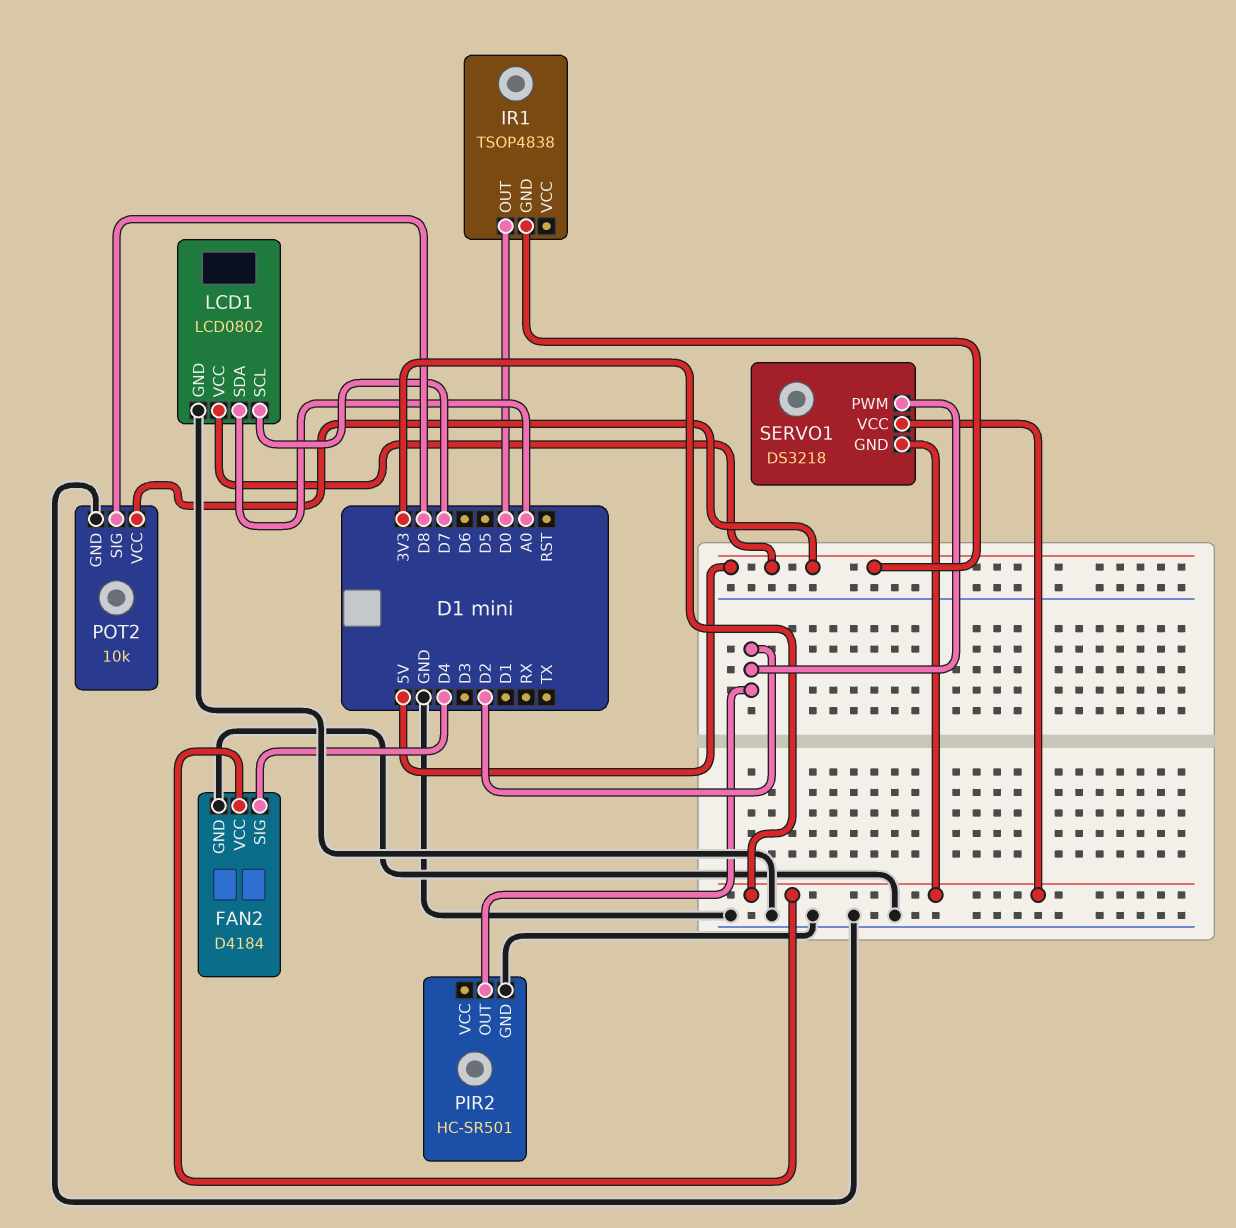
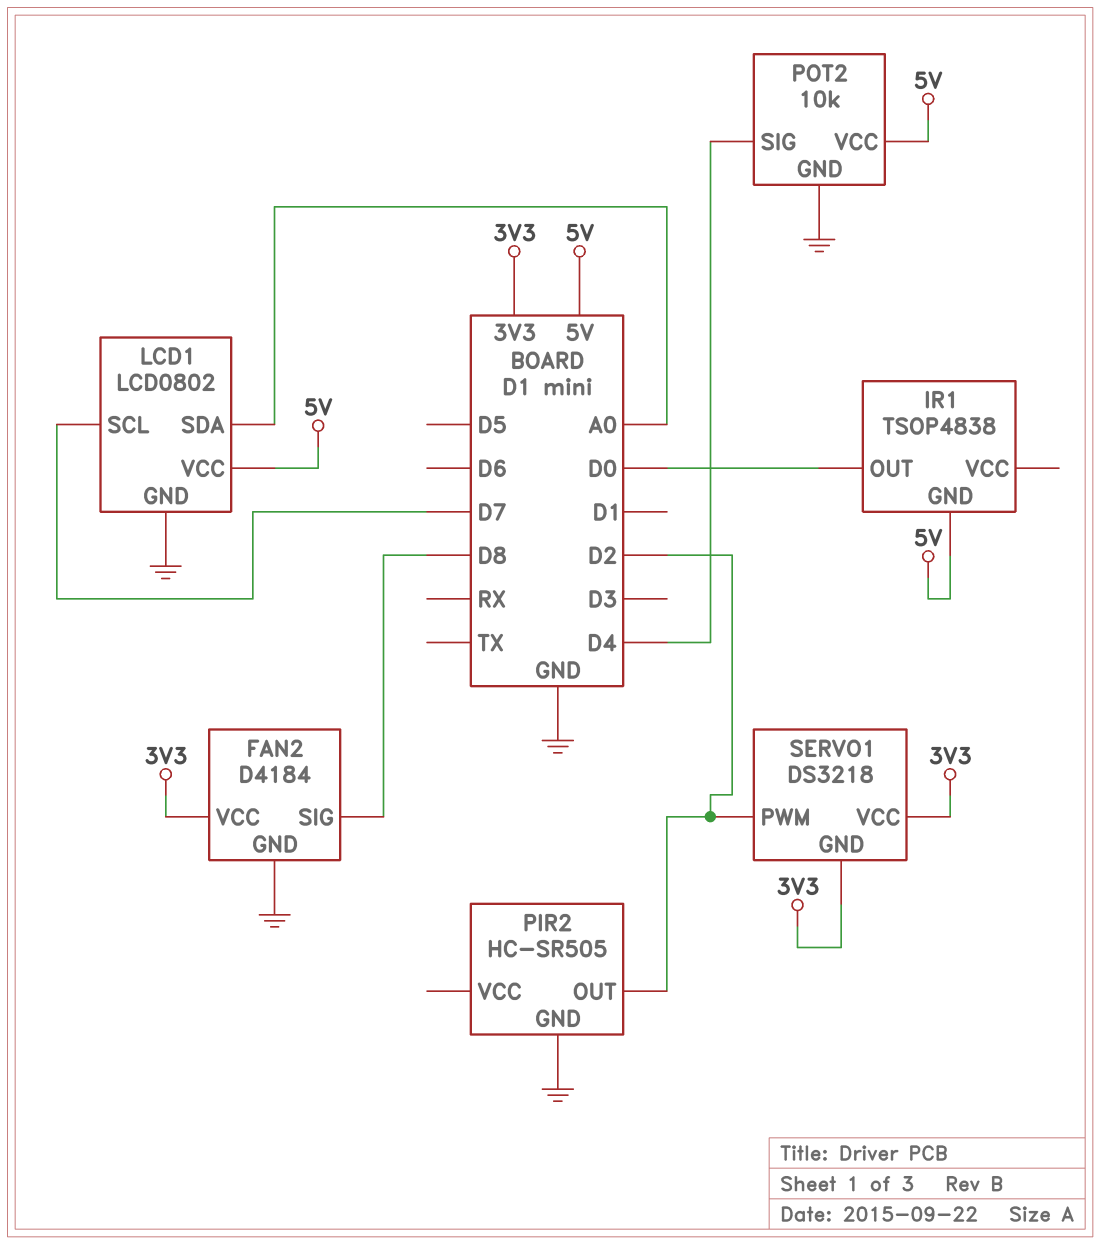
FAN2 pin SIG: D4 -> D8
PIR2: HC-SR501 -> HC-SR505
POT2 pin SIG: D8 -> D4

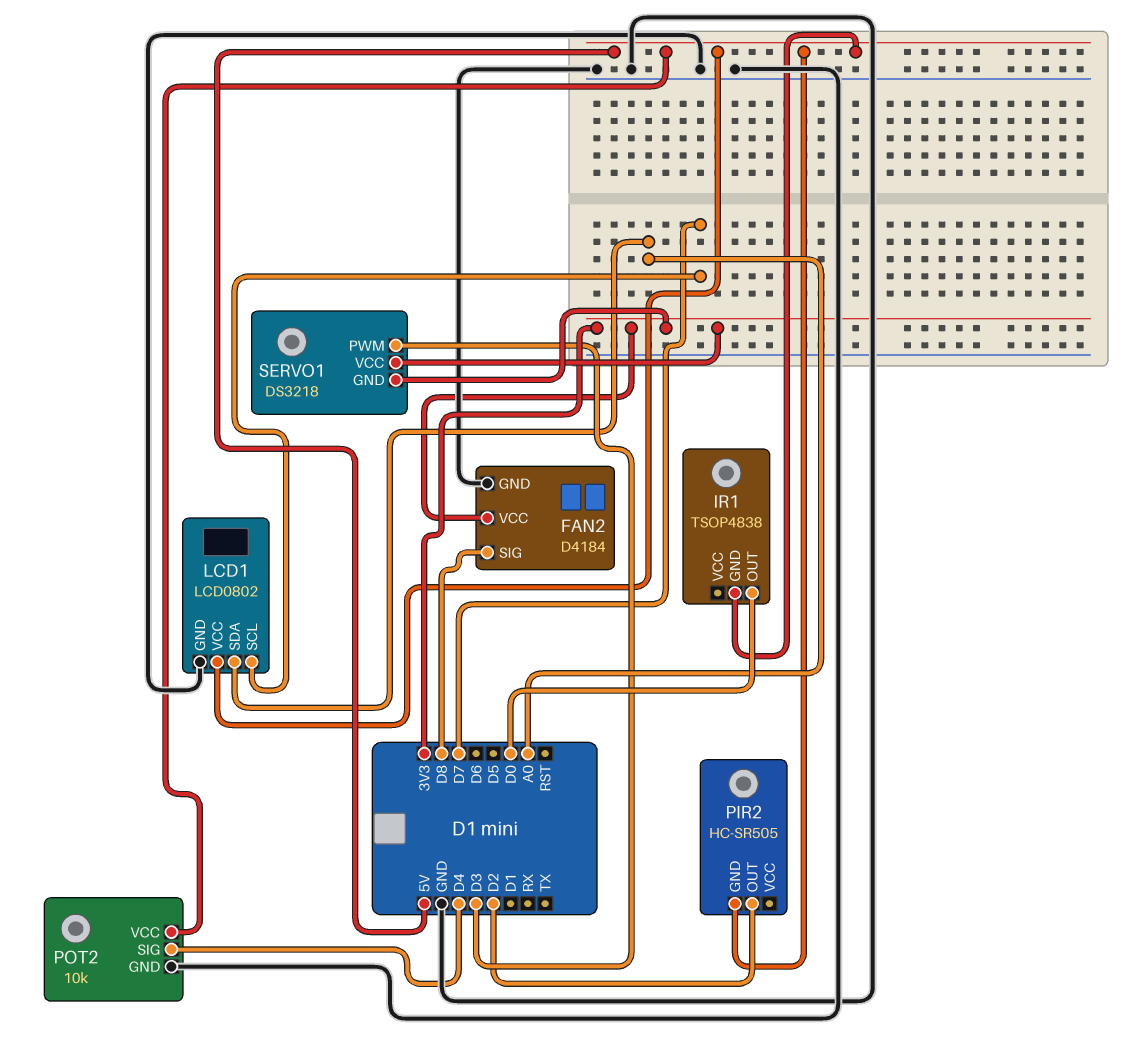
PIR2 pin GND: GND -> 5V
SERVO1 pin PWM: D2 -> D3

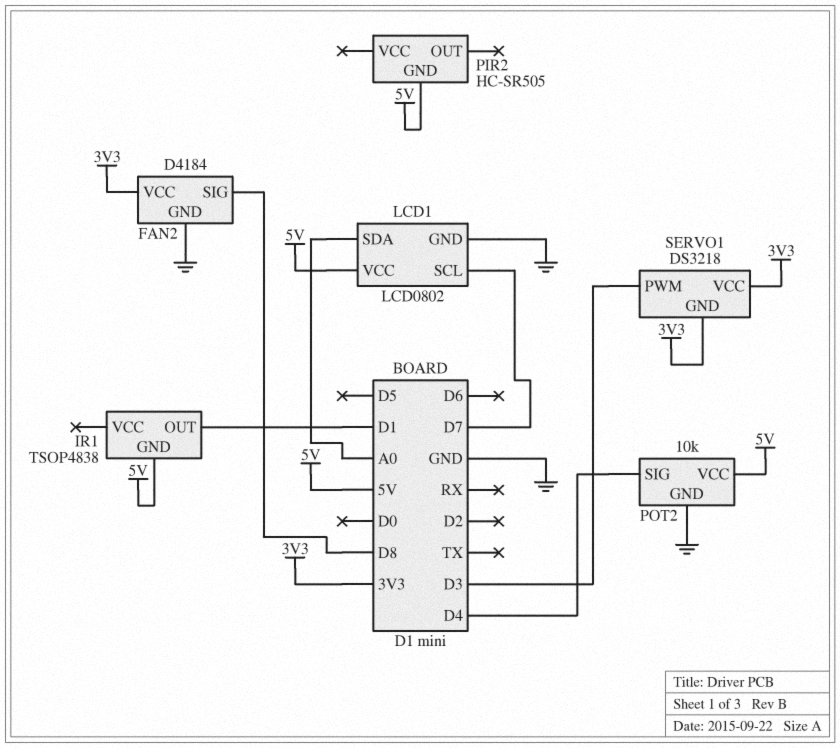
IR1 pin OUT: D0 -> D1
PIR2 pin OUT: D2 -> none

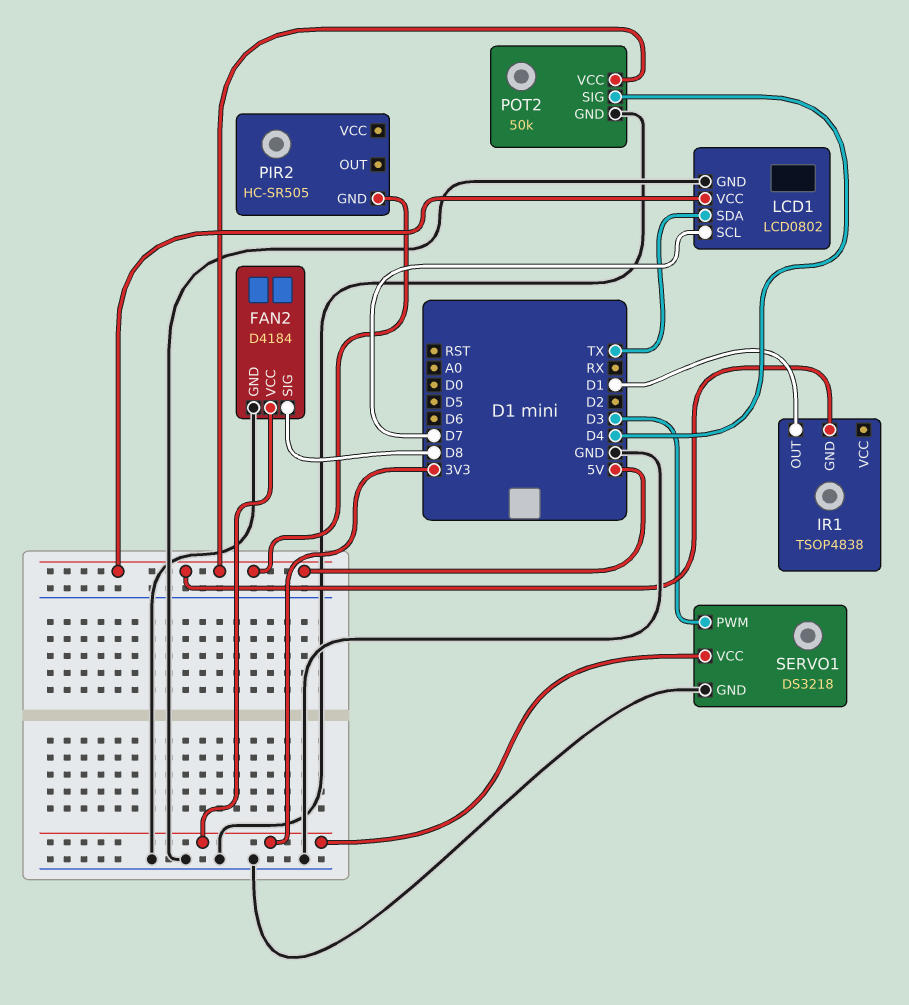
LCD1 pin SDA: A0 -> TX
POT2: 10k -> 50k
SERVO1 pin GND: 3V3 -> GND

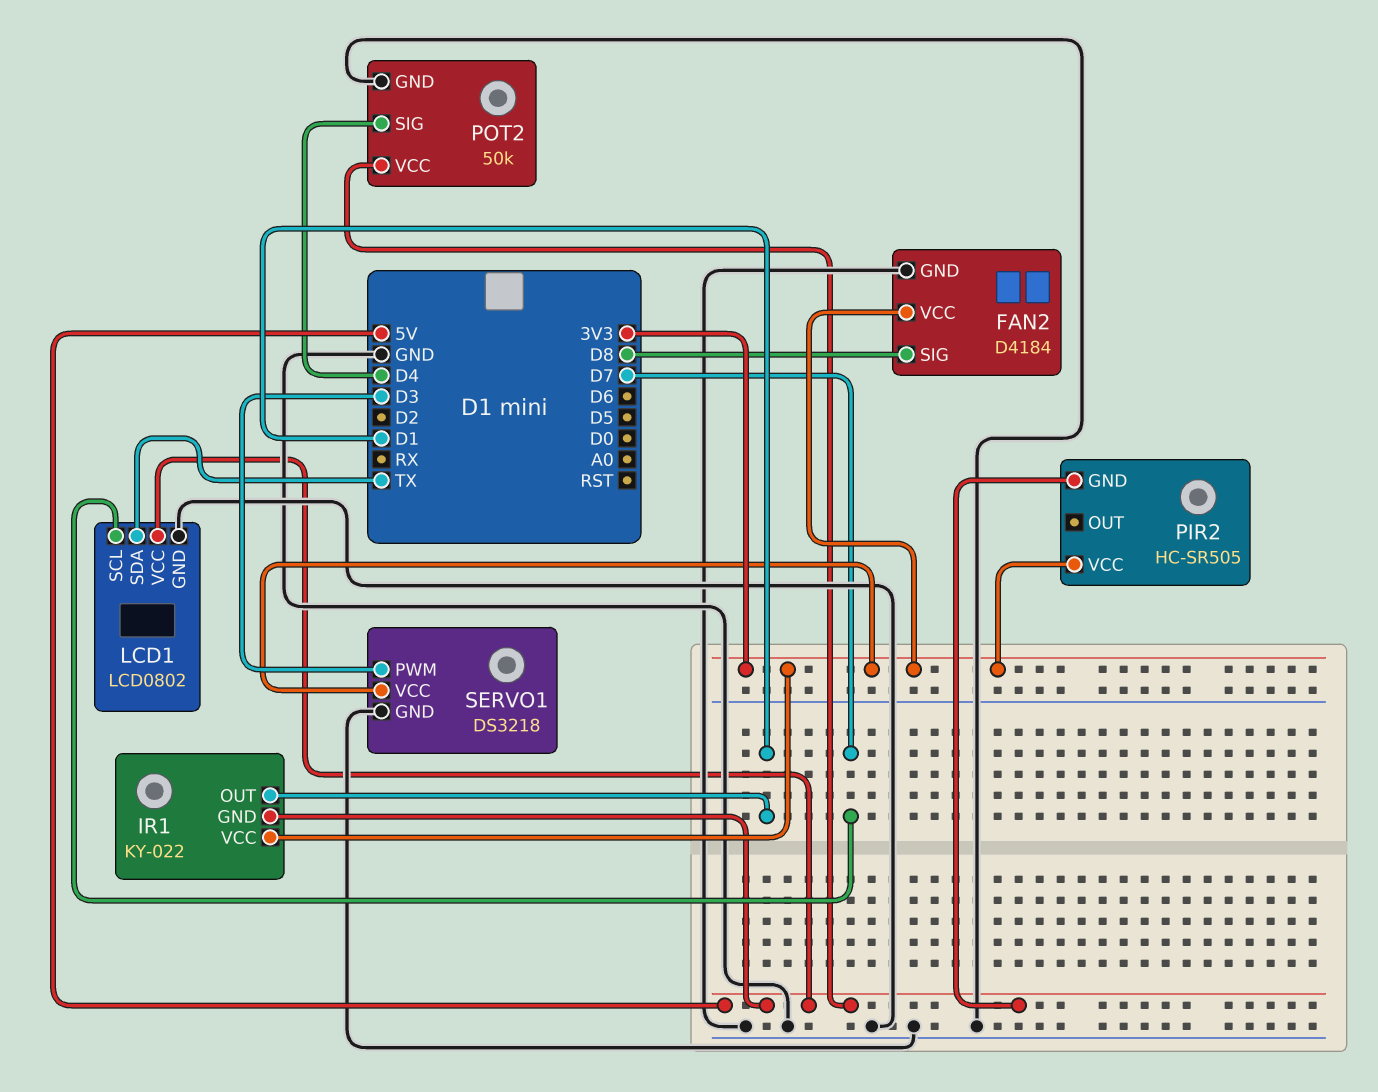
IR1: TSOP4838 -> KY-022
IR1 pin VCC: none -> 3V3
PIR2 pin VCC: none -> 3V3

